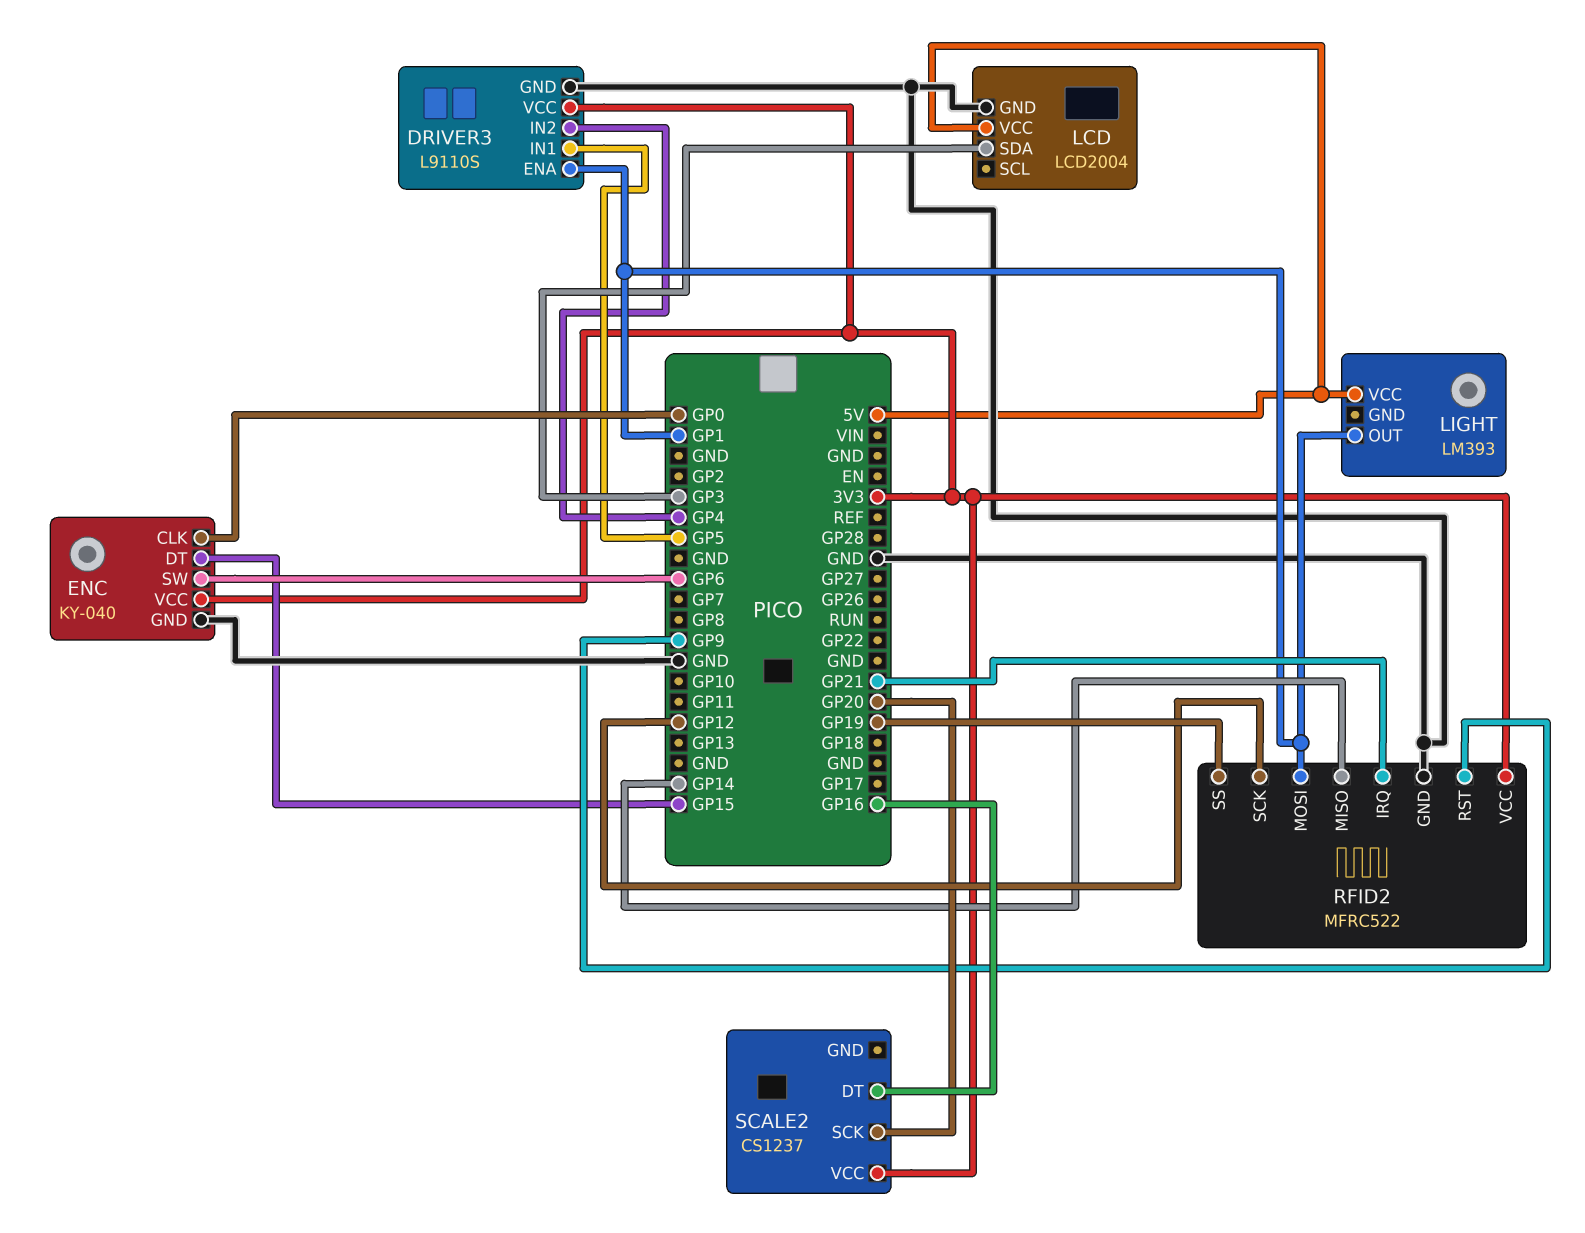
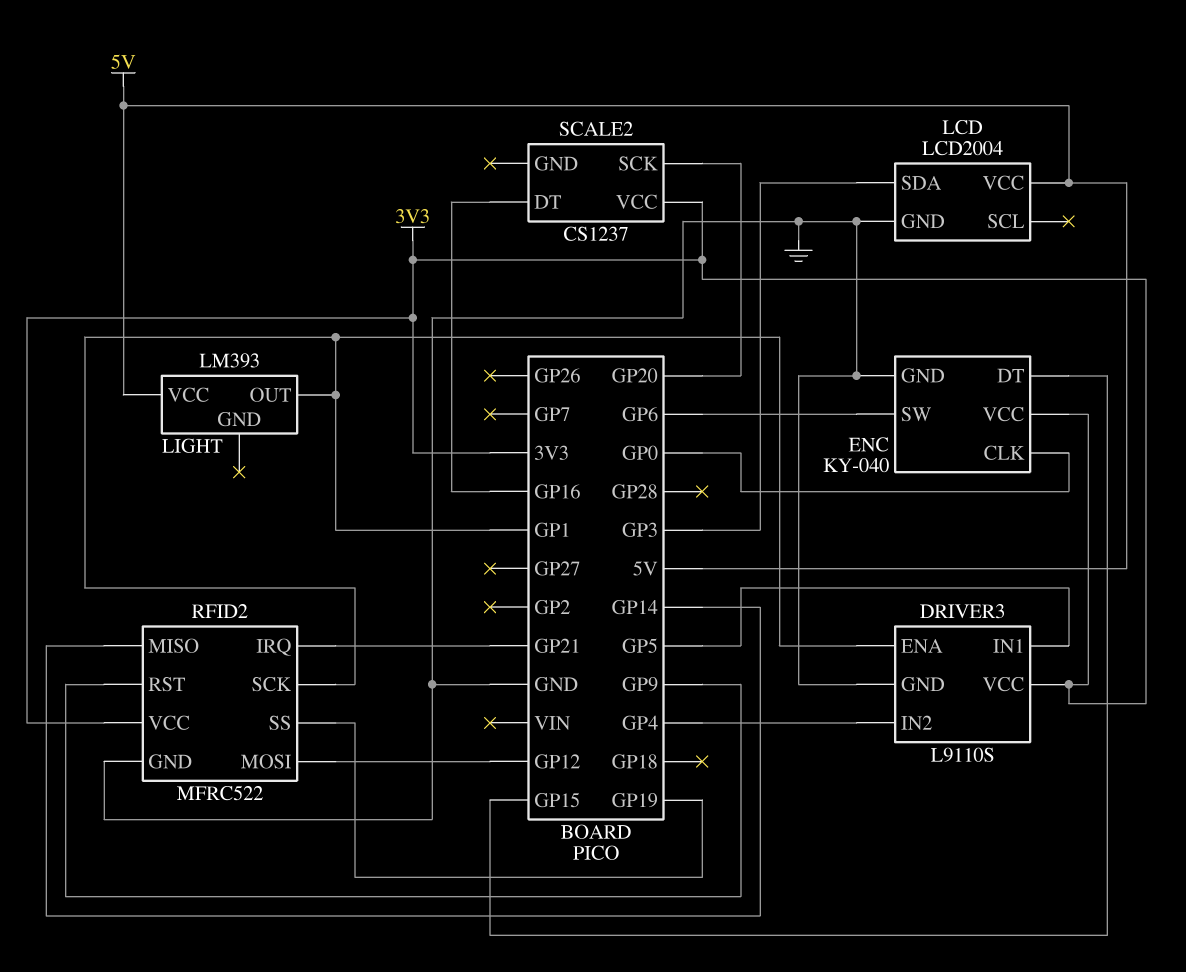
RFID2 pin MOSI: GP1 -> GP12
RFID2 pin SCK: GP12 -> GP1

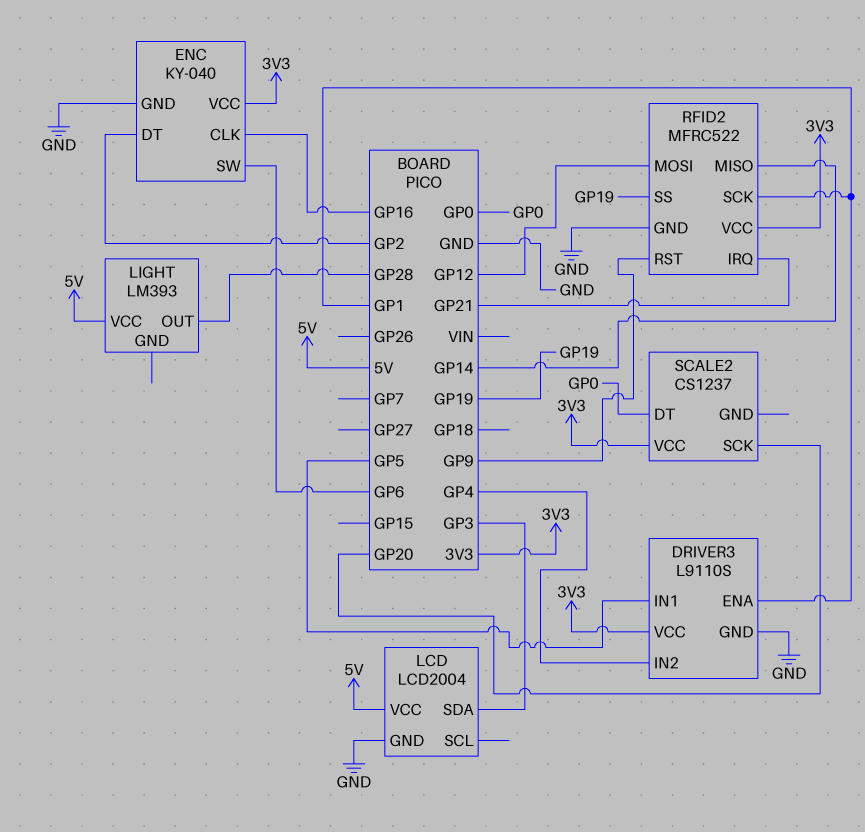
ENC pin CLK: GP0 -> GP16
ENC pin DT: GP15 -> GP2
LIGHT pin OUT: GP1 -> GP28
SCALE2 pin DT: GP16 -> GP0

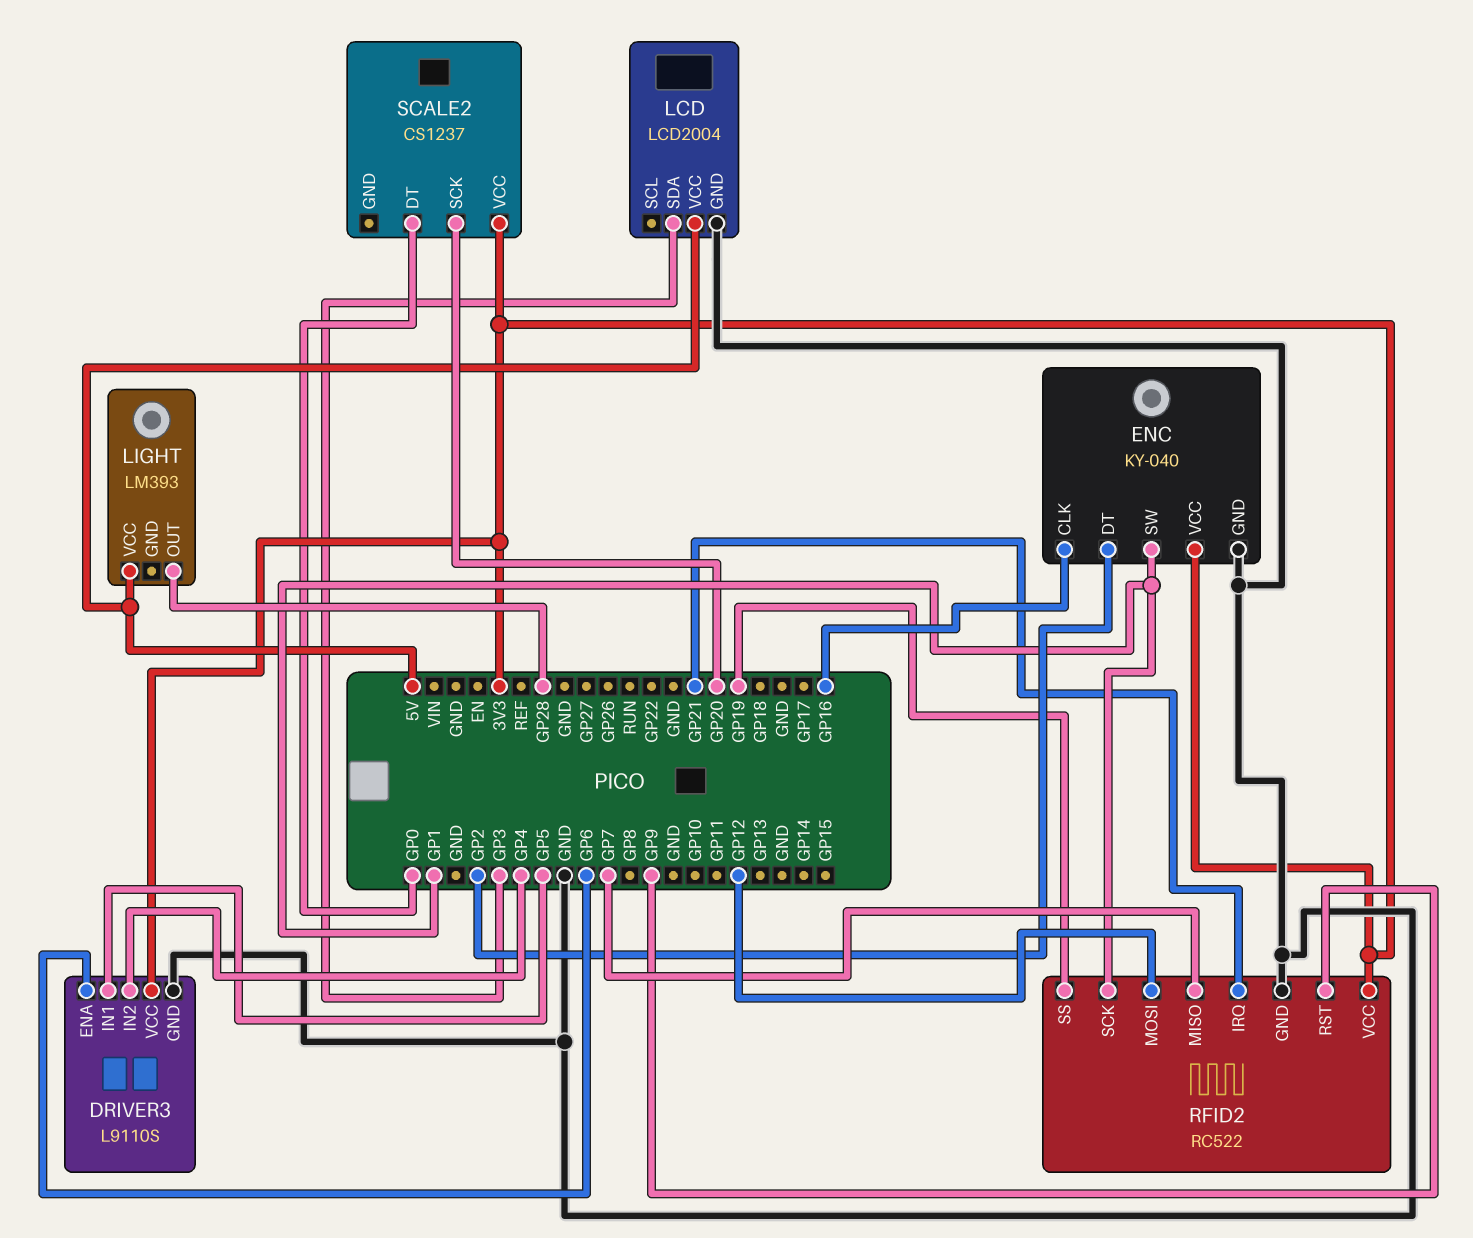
DRIVER3 pin ENA: GP1 -> GP6
ENC pin SW: GP6 -> GP1
RFID2: MFRC522 -> RC522
RFID2 pin MISO: GP14 -> GP7

